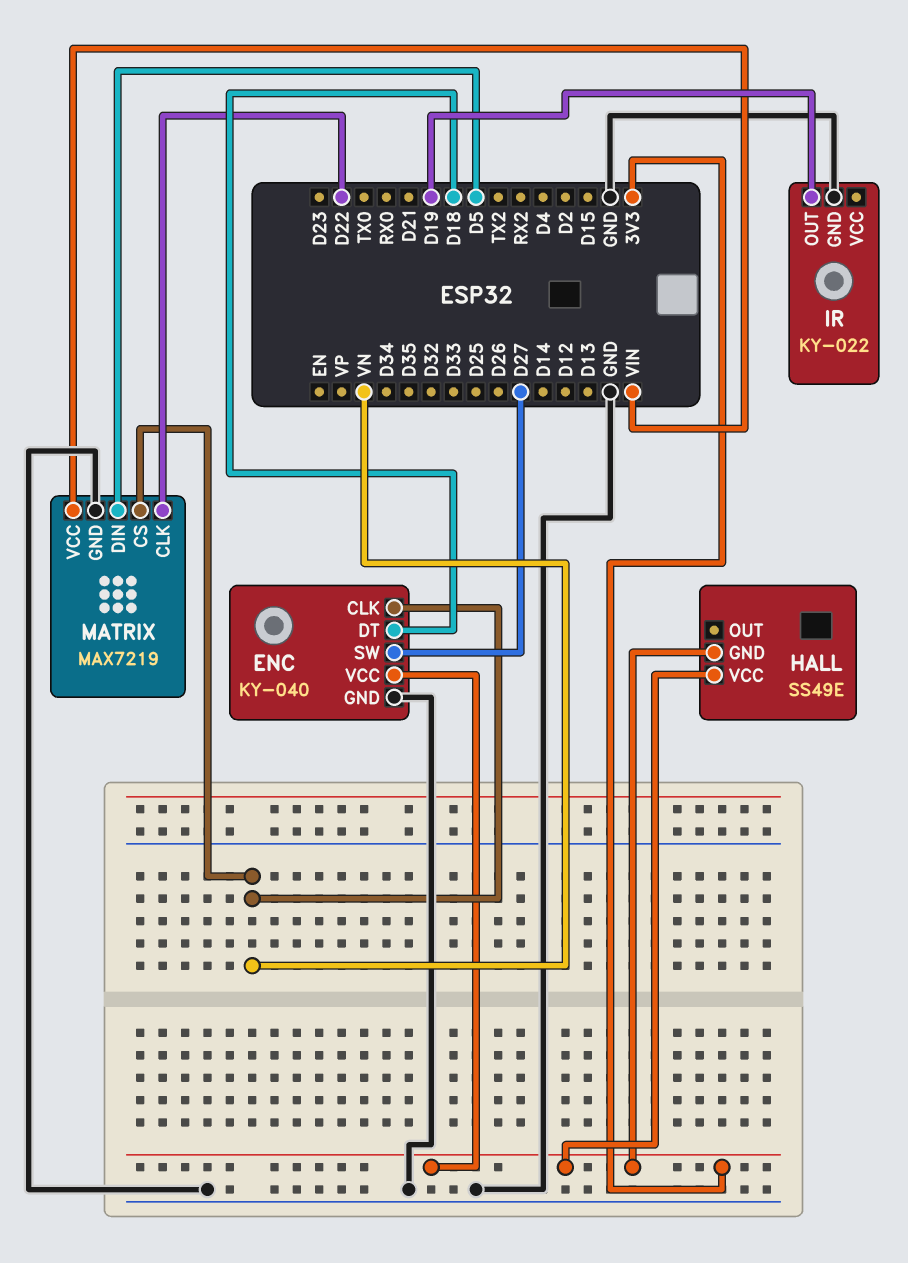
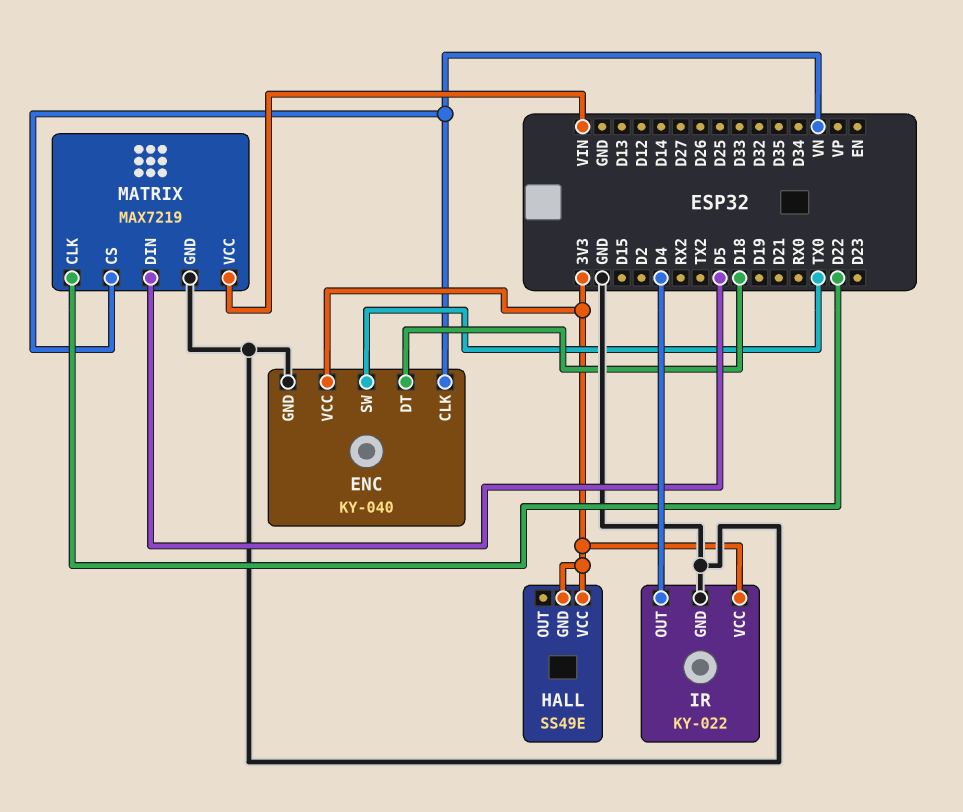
ENC pin SW: D27 -> TX0
IR pin OUT: D19 -> D4
IR pin VCC: none -> 3V3

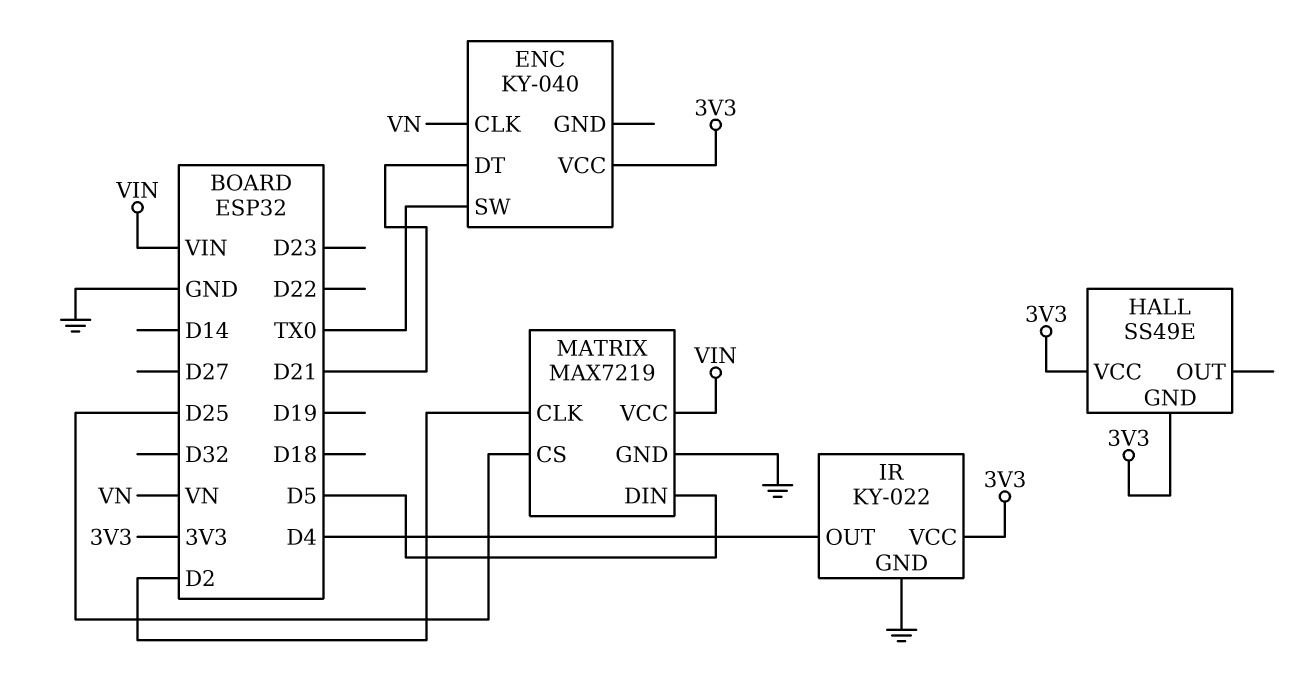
ENC pin DT: D18 -> D21
ENC pin GND: GND -> none
MATRIX pin CLK: D22 -> D2
MATRIX pin CS: VN -> D25

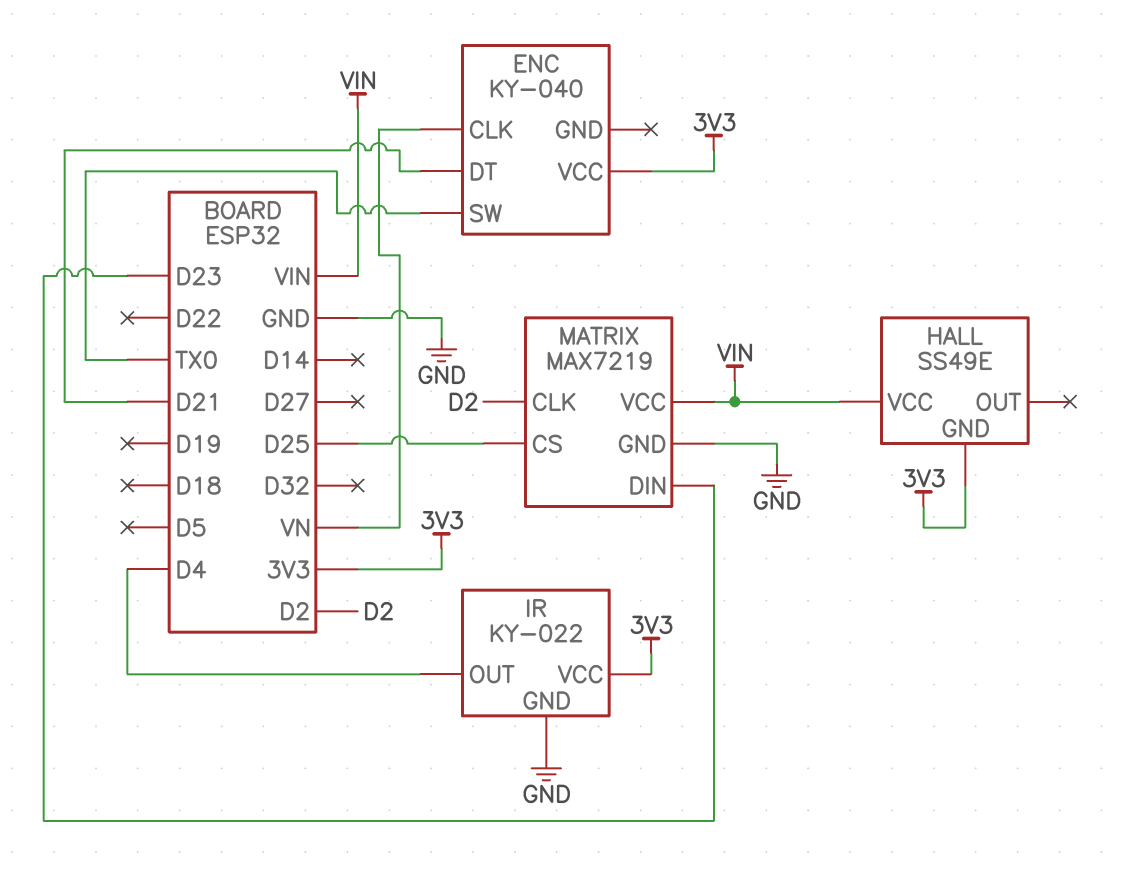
HALL pin VCC: 3V3 -> VIN
MATRIX pin DIN: D5 -> D23

